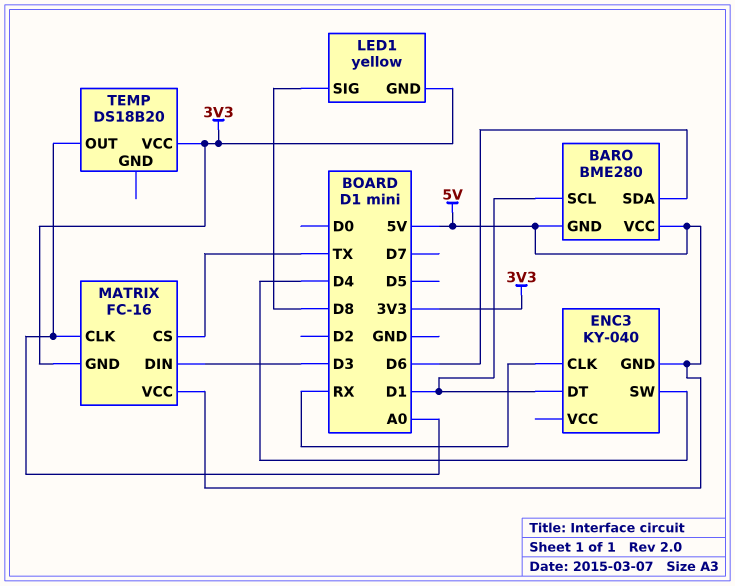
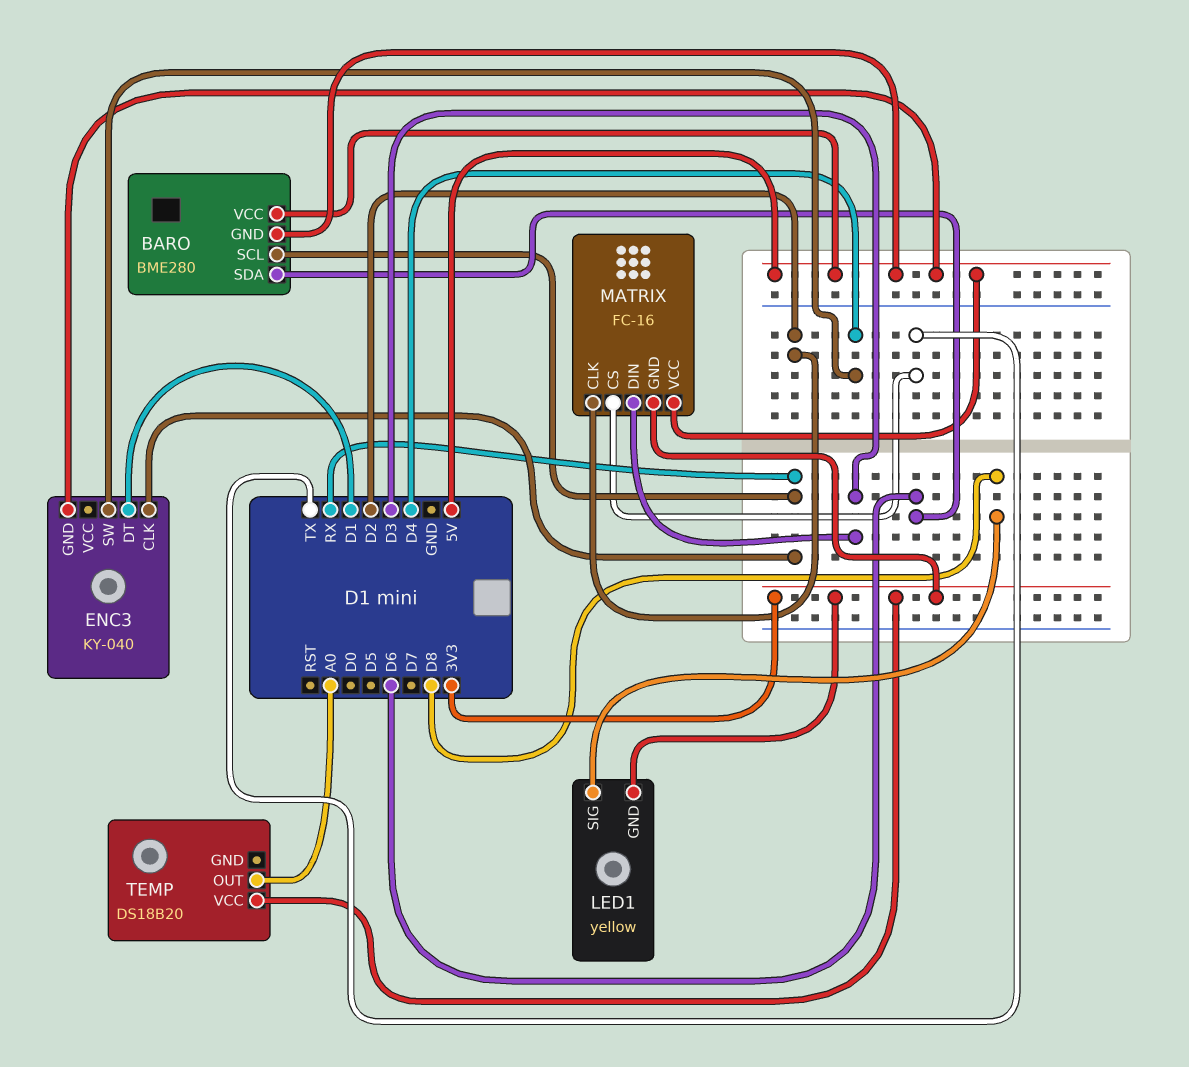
BARO pin SCL: D1 -> RX
MATRIX pin CLK: A0 -> D2

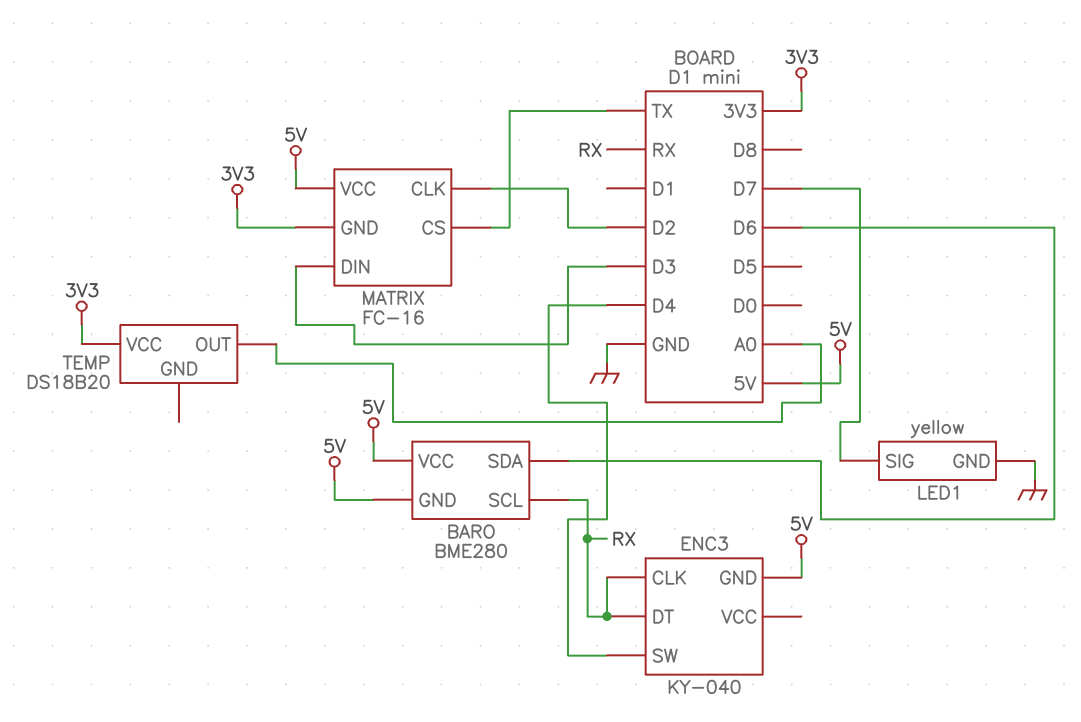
ENC3 pin DT: D1 -> RX
LED1 pin GND: 3V3 -> GND
LED1 pin SIG: D8 -> D7

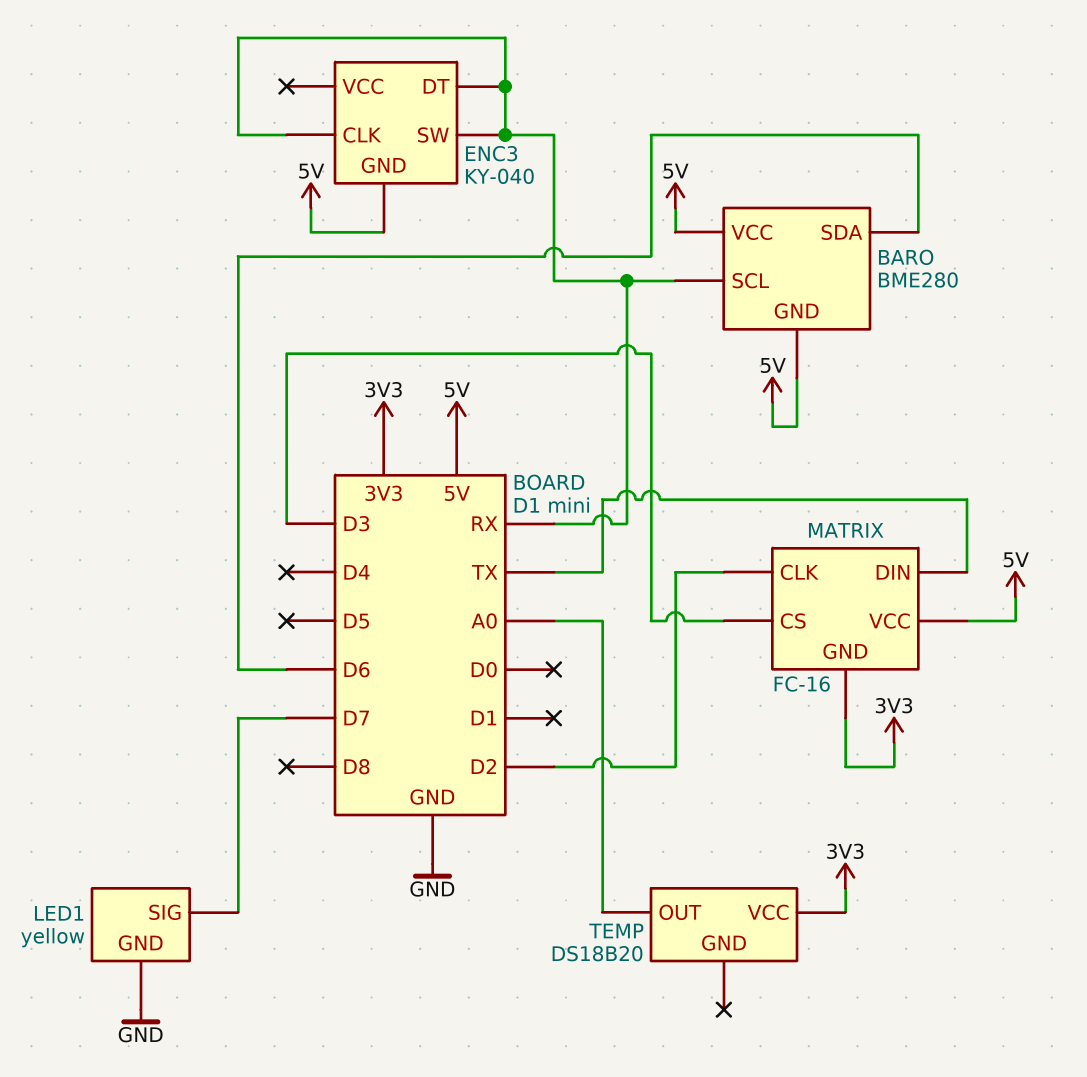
ENC3 pin SW: D4 -> RX
MATRIX pin CS: TX -> D3
MATRIX pin DIN: D3 -> TX

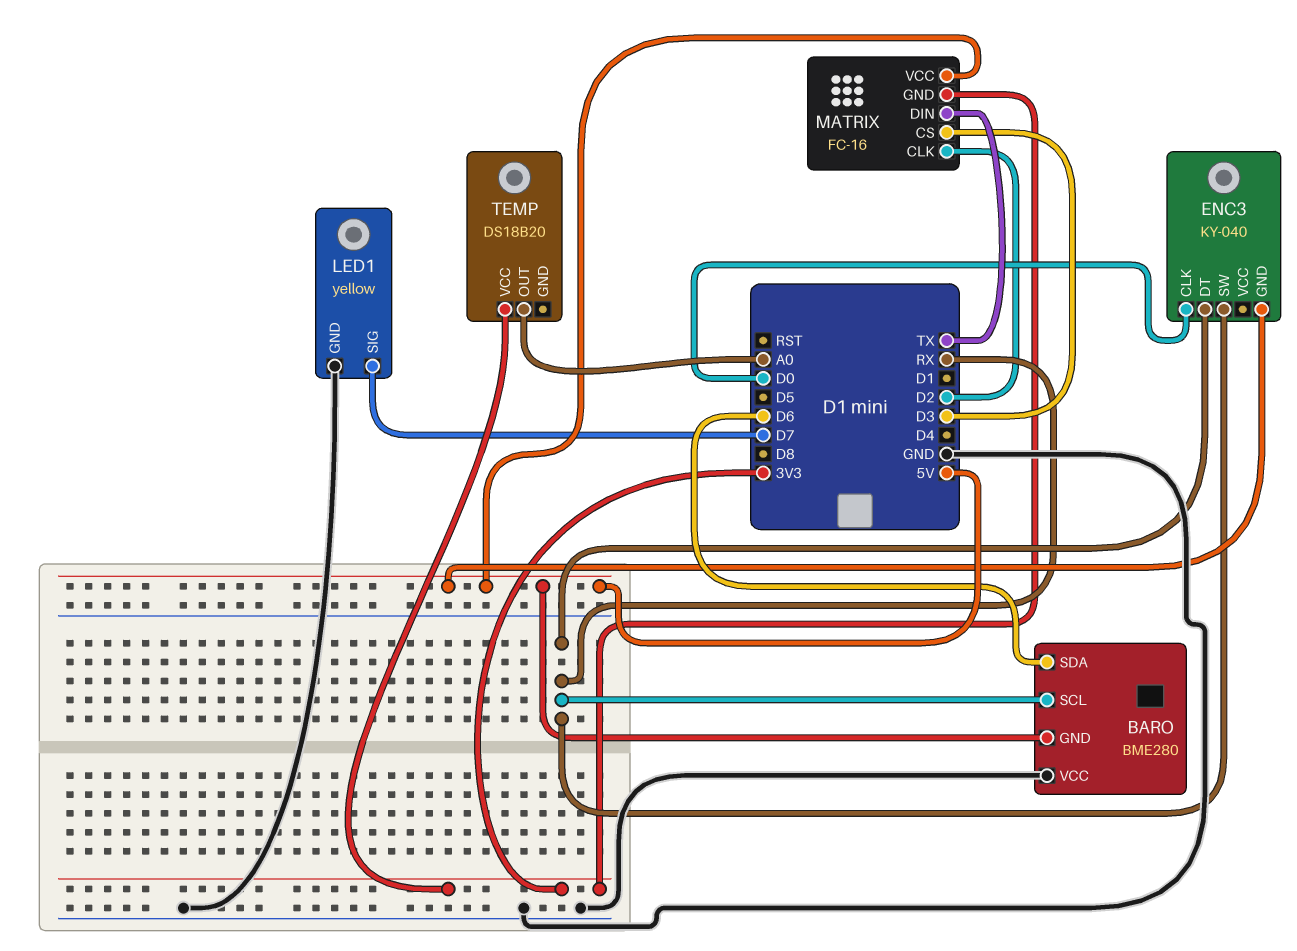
BARO pin VCC: 5V -> GND
ENC3 pin CLK: RX -> D0

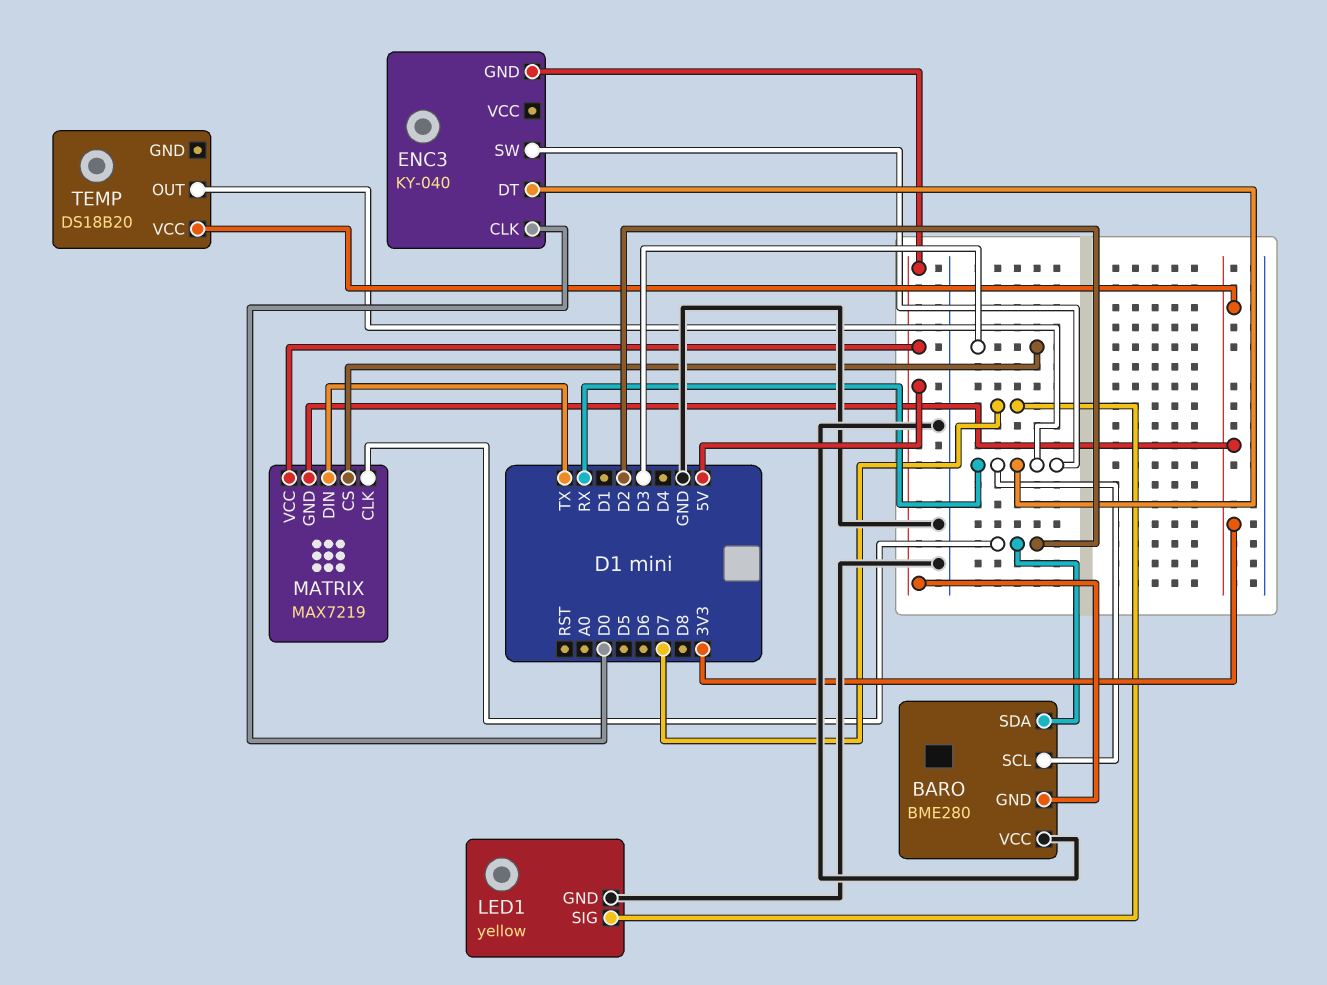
BARO pin SDA: D6 -> D2
MATRIX: FC-16 -> MAX7219
TEMP pin OUT: A0 -> RX

